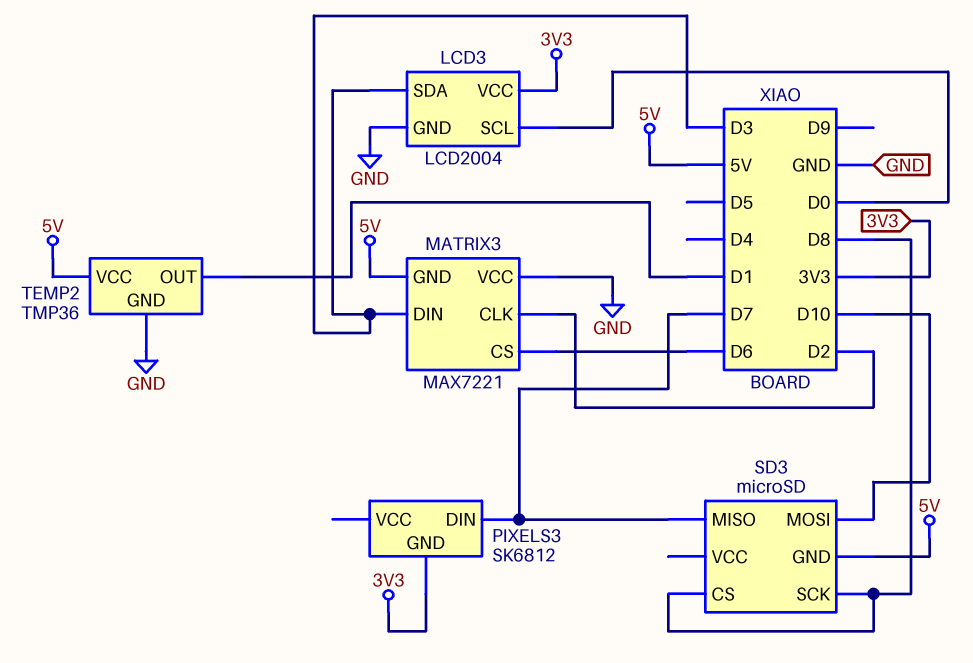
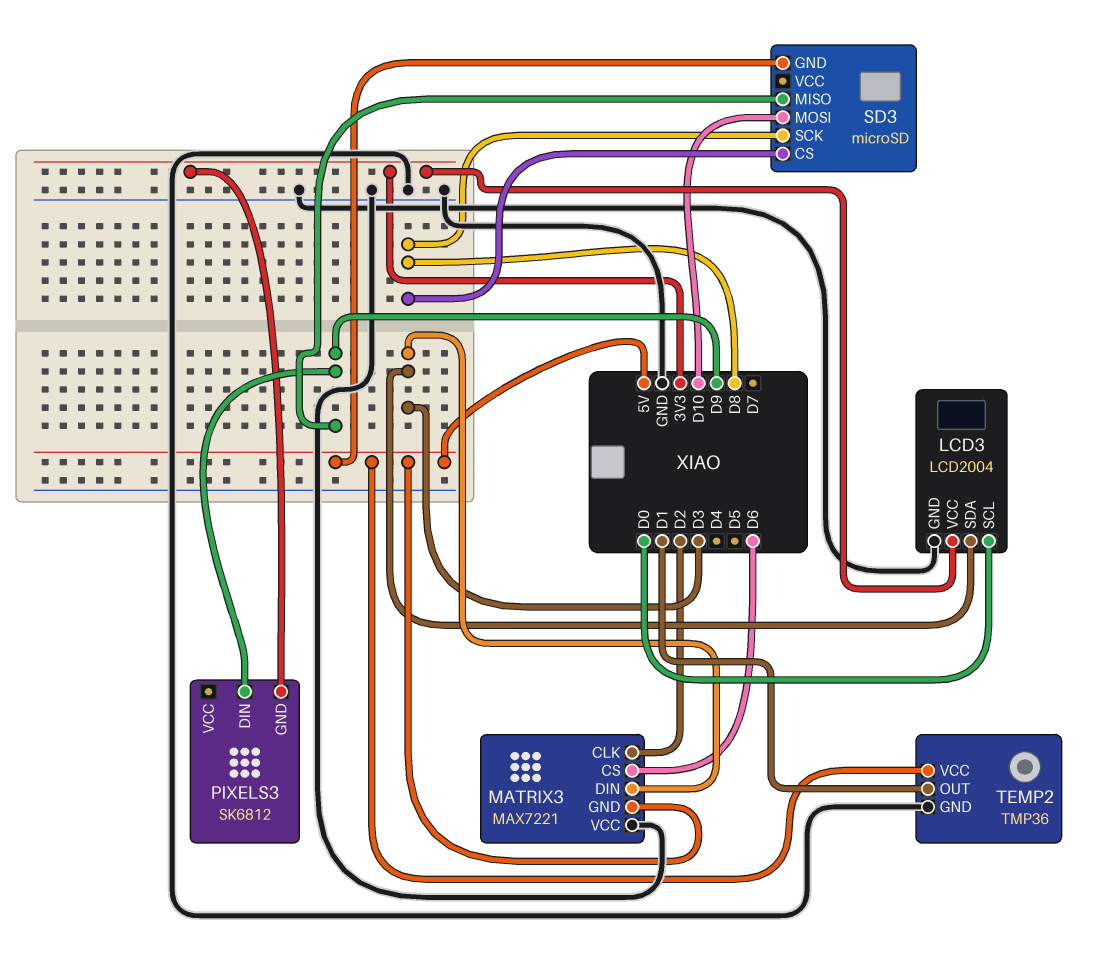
PIXELS3 pin DIN: D7 -> D9
SD3 pin MISO: D7 -> D9

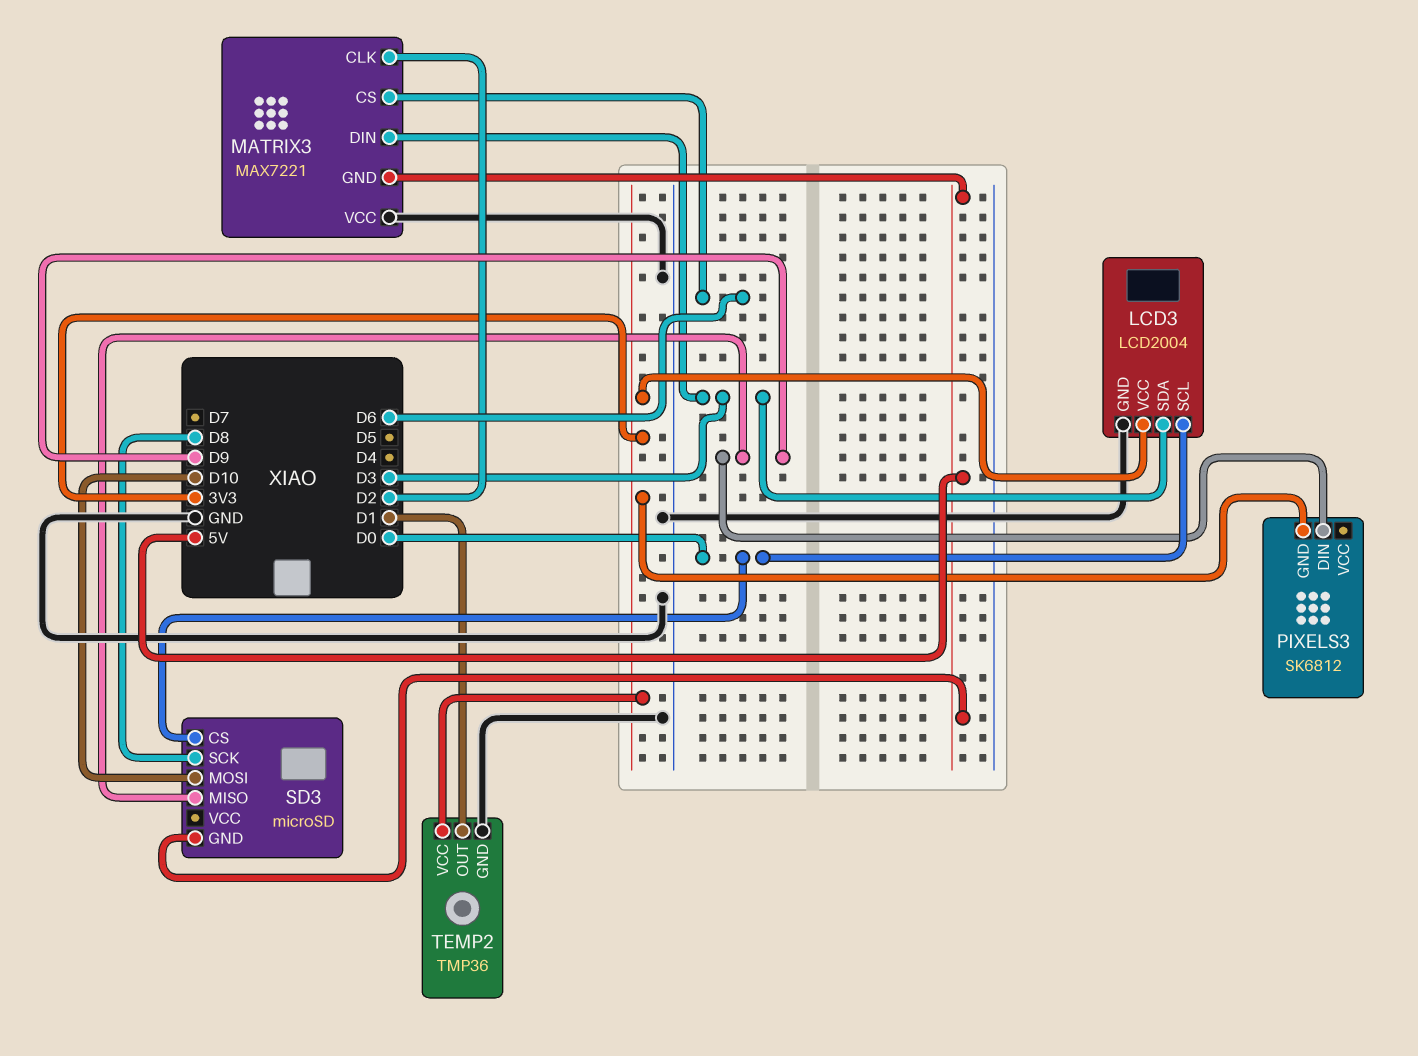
SD3 pin CS: D8 -> D0
TEMP2 pin VCC: 5V -> 3V3

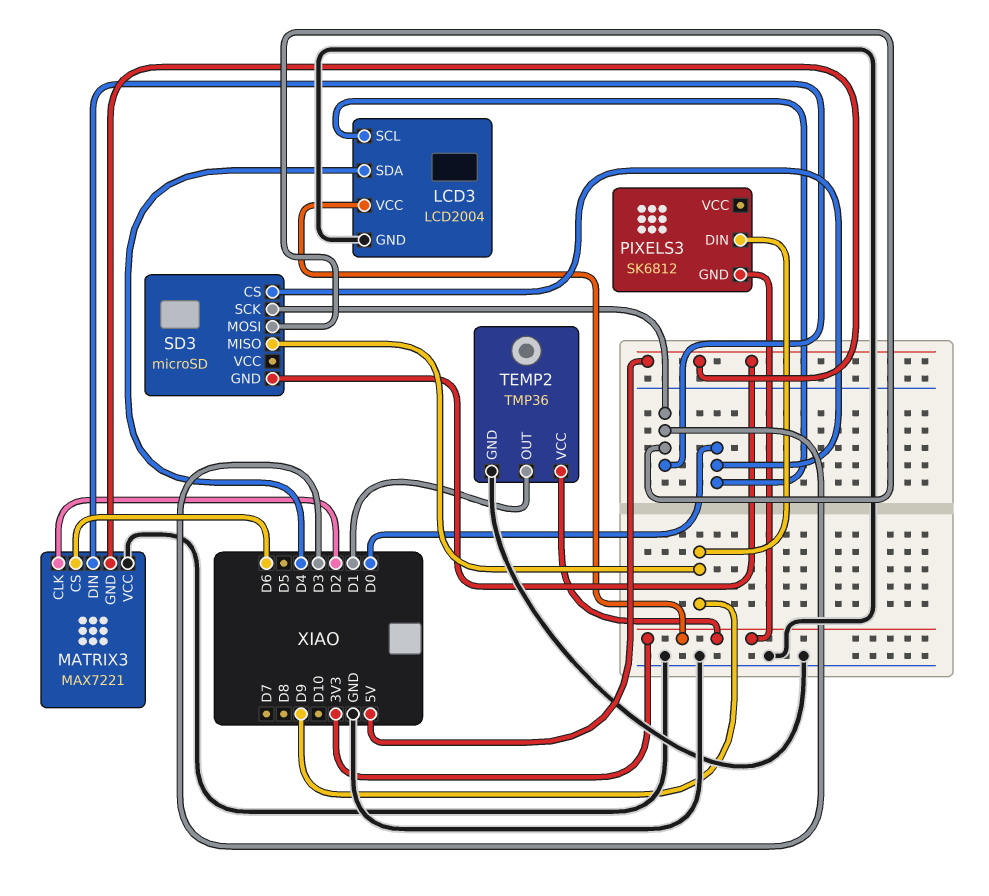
LCD3 pin SDA: D3 -> D4
SD3 pin MOSI: D10 -> D3
SD3 pin SCK: D8 -> D3

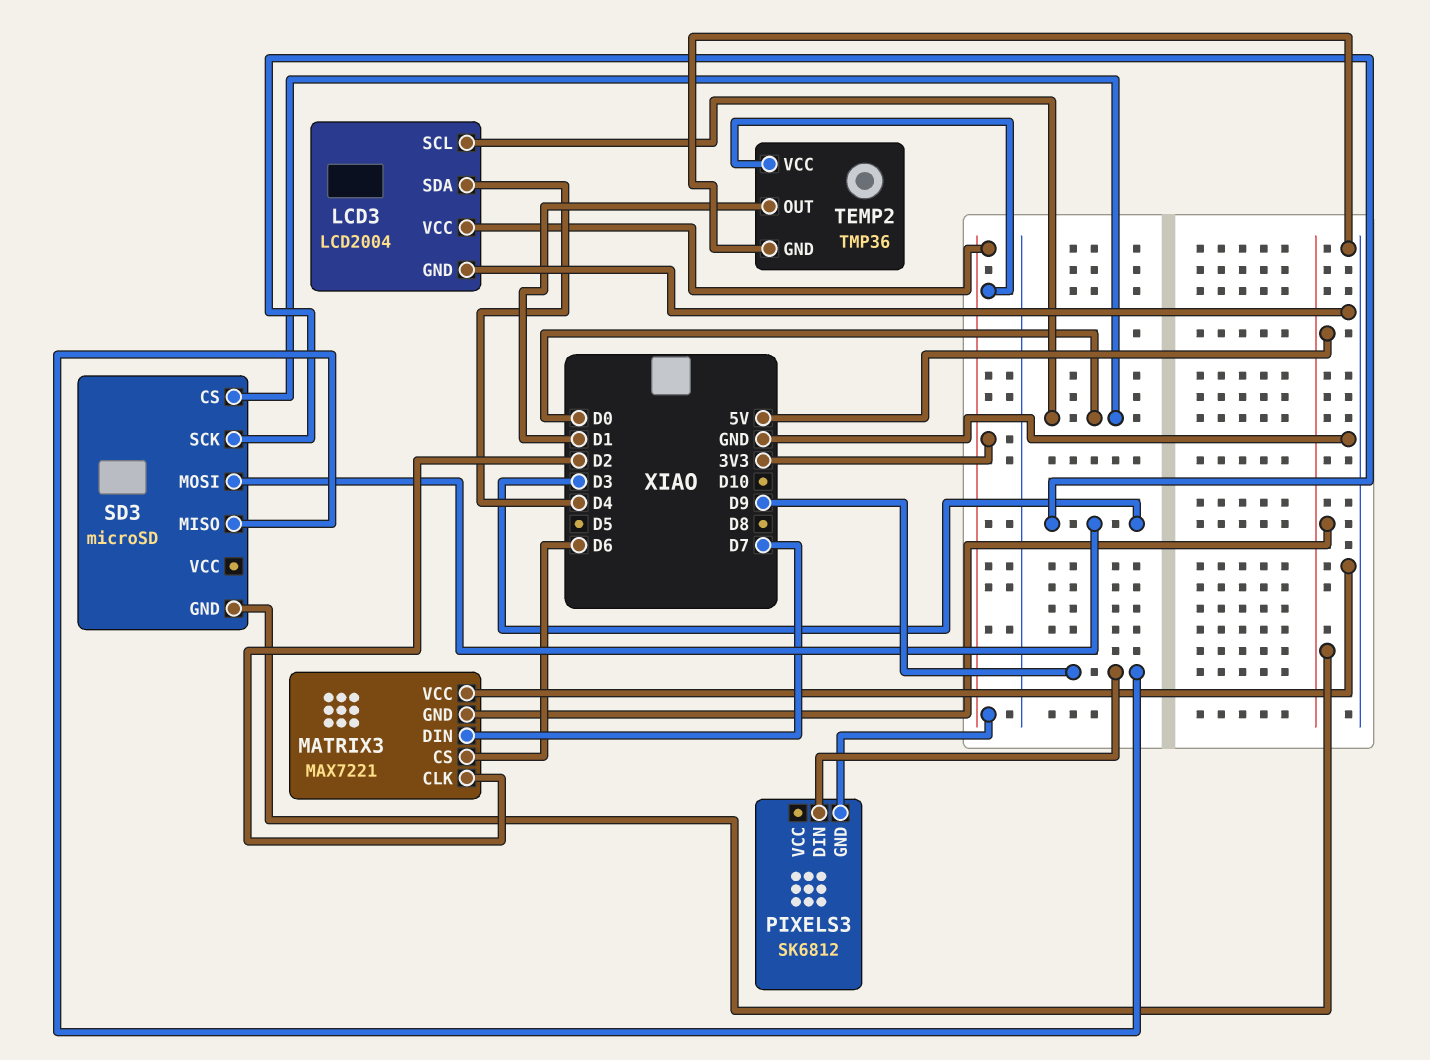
MATRIX3 pin DIN: D3 -> D7

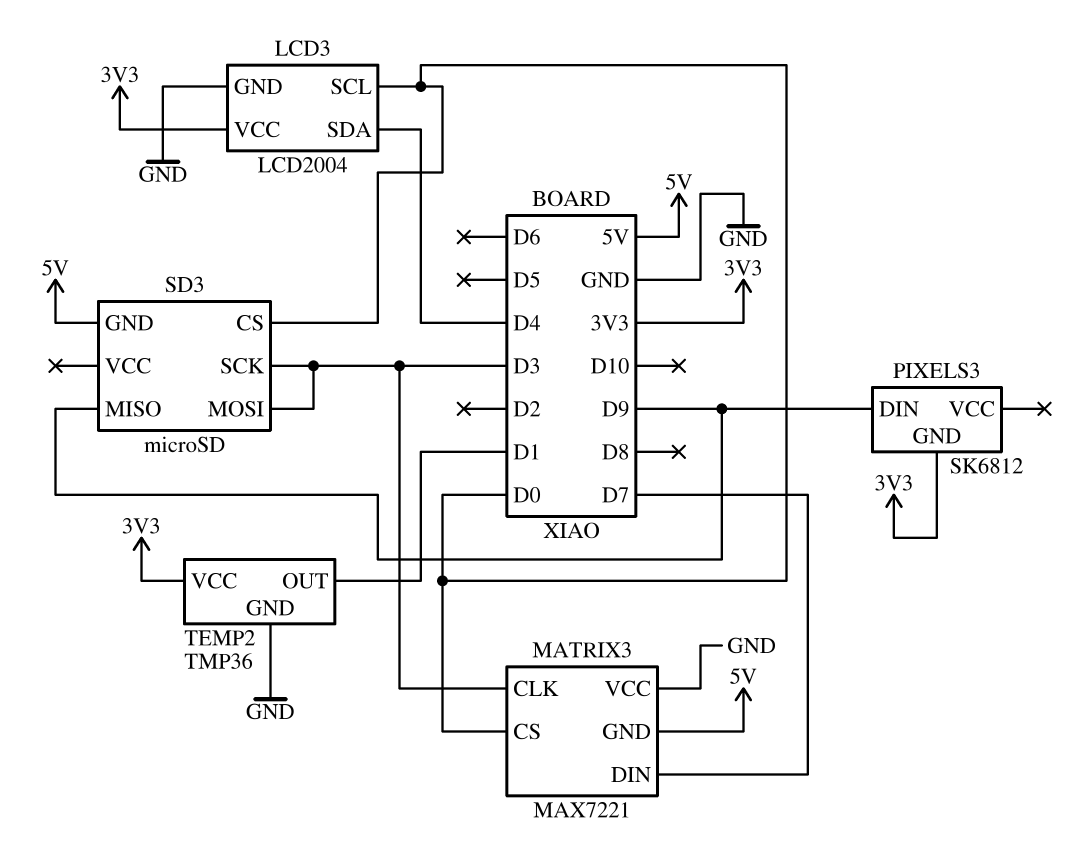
MATRIX3 pin CLK: D2 -> D3
MATRIX3 pin CS: D6 -> D0

